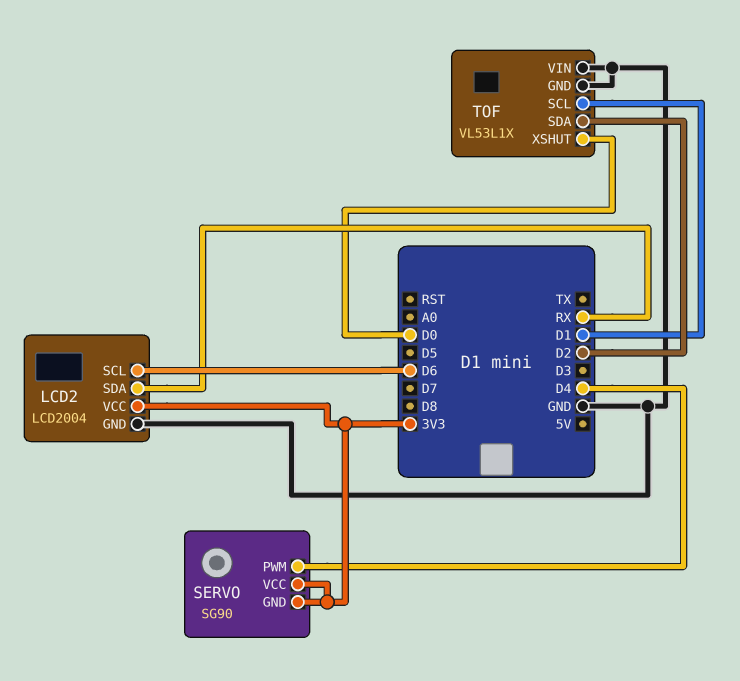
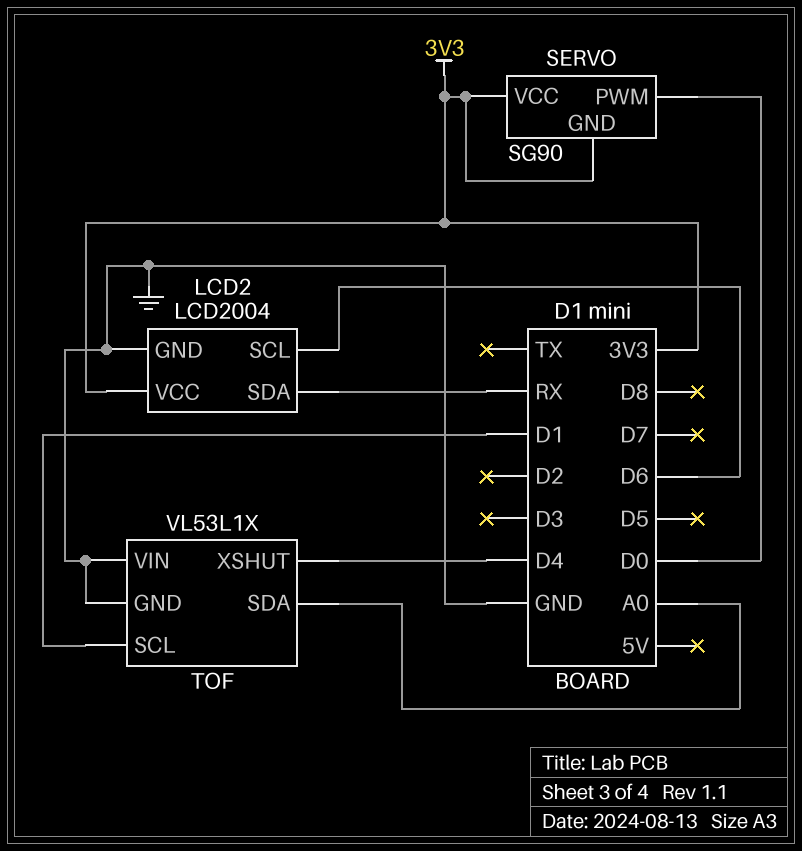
SERVO pin PWM: D4 -> D0
TOF pin SDA: D2 -> A0
TOF pin XSHUT: D0 -> D4

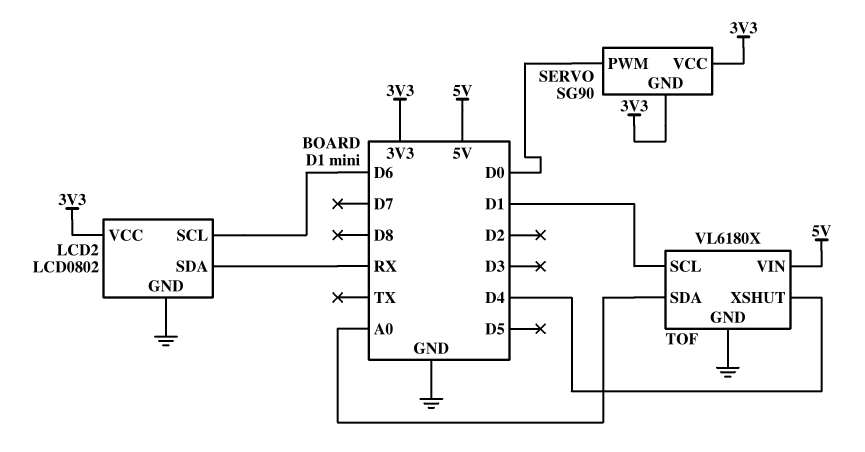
LCD2: LCD2004 -> LCD0802
TOF: VL53L1X -> VL6180X
TOF pin VIN: GND -> 5V

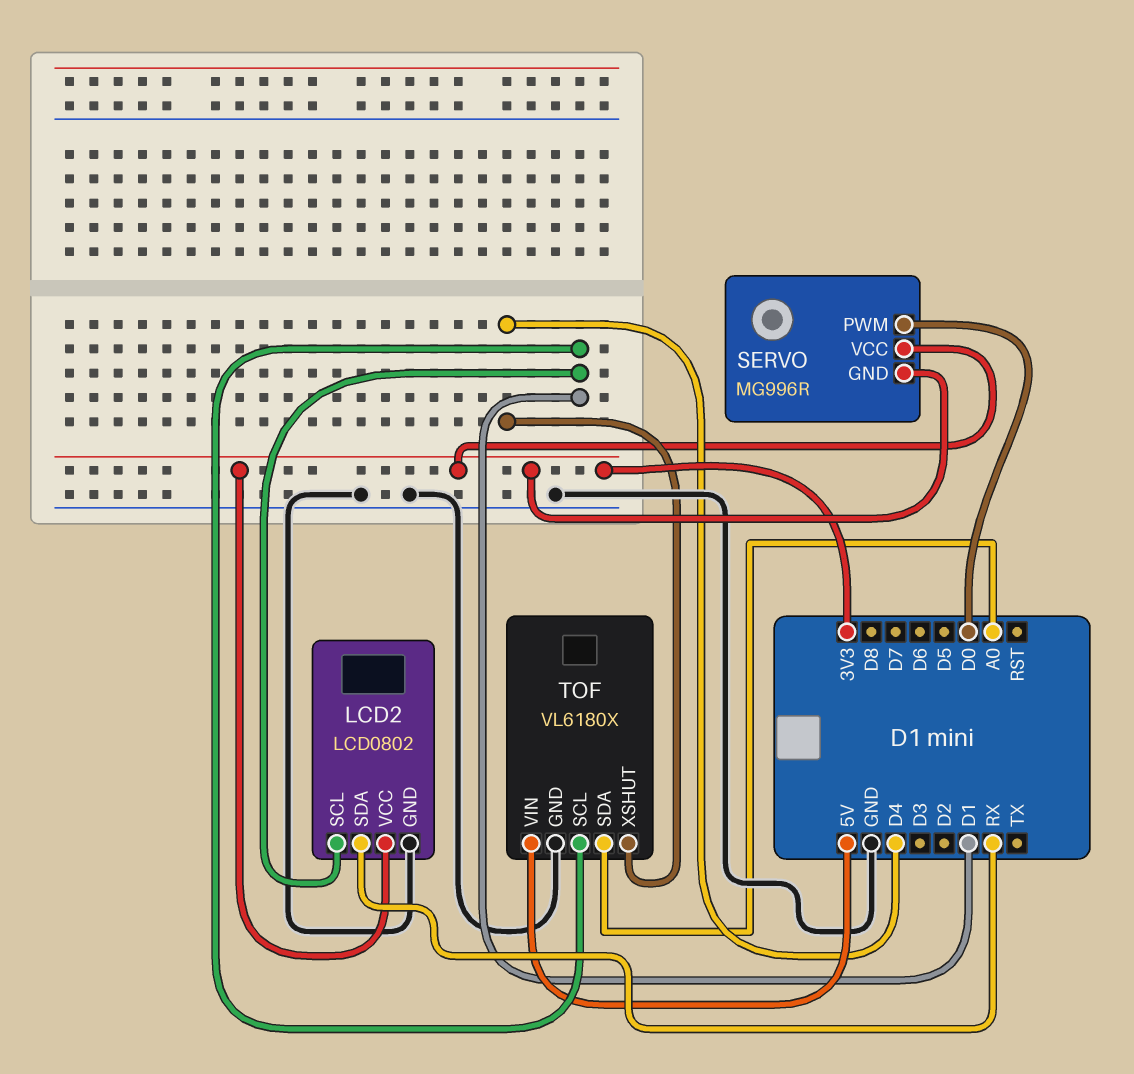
LCD2 pin SCL: D6 -> D1
SERVO: SG90 -> MG996R

